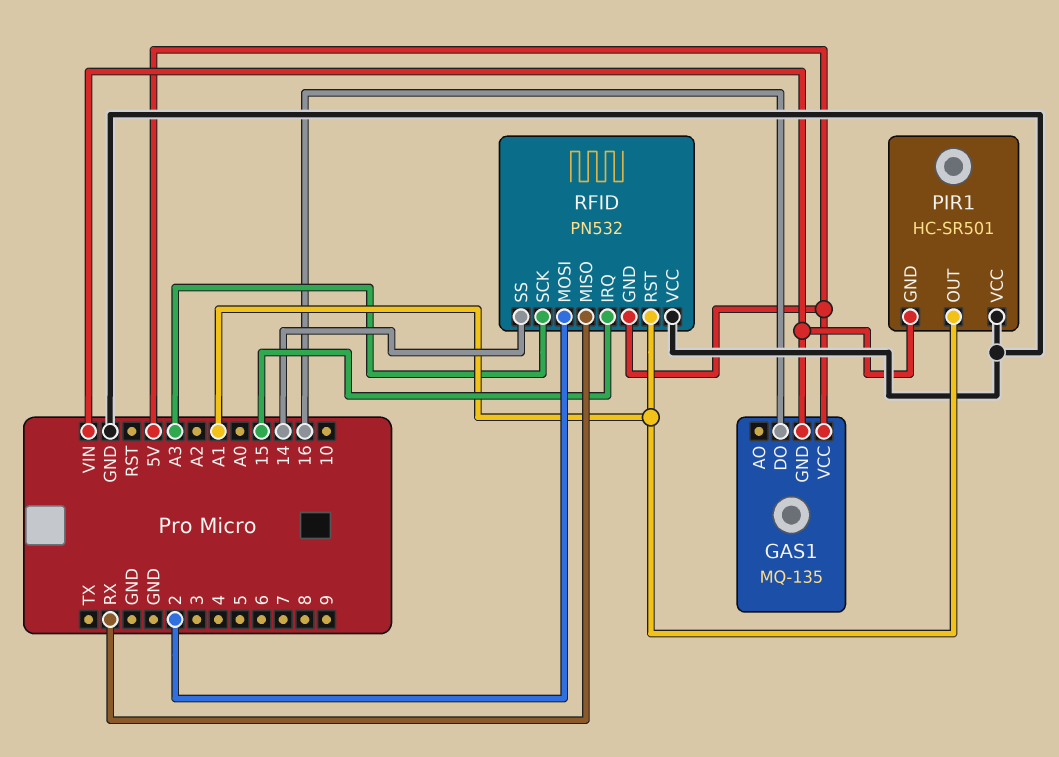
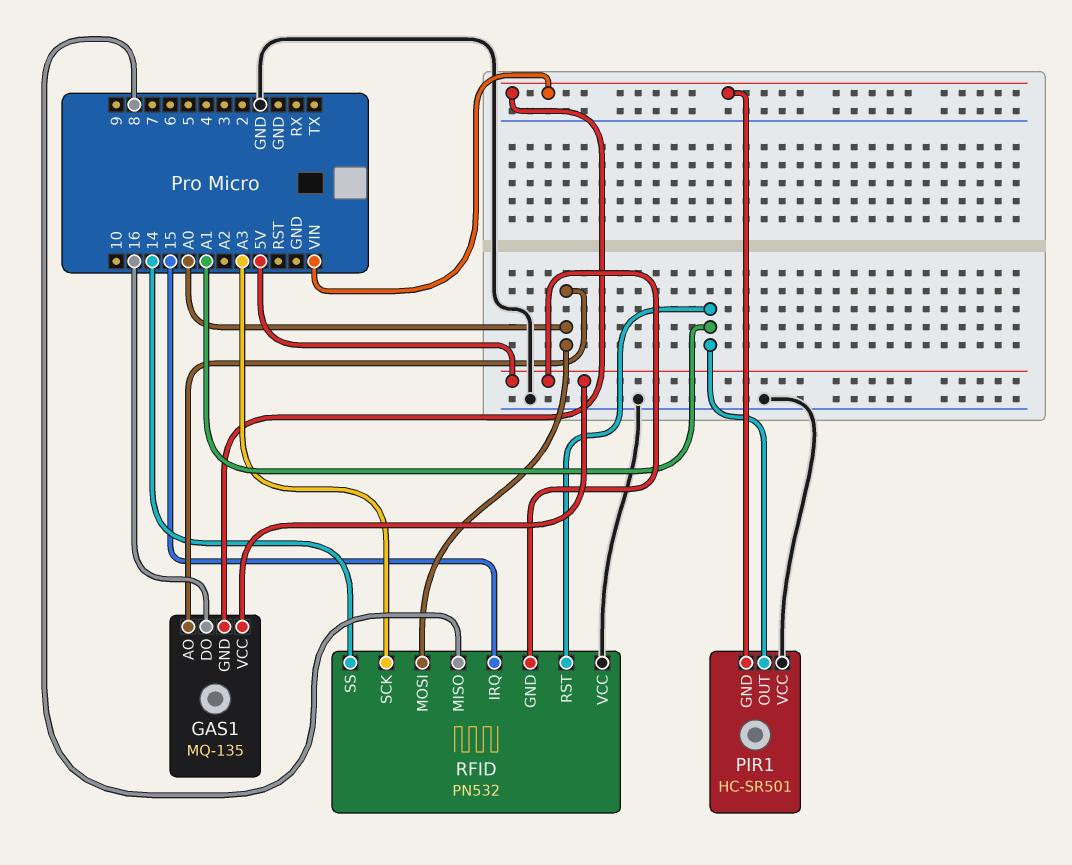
GAS1 pin AO: none -> A0
RFID pin MISO: RX -> 8
RFID pin MOSI: 2 -> A0

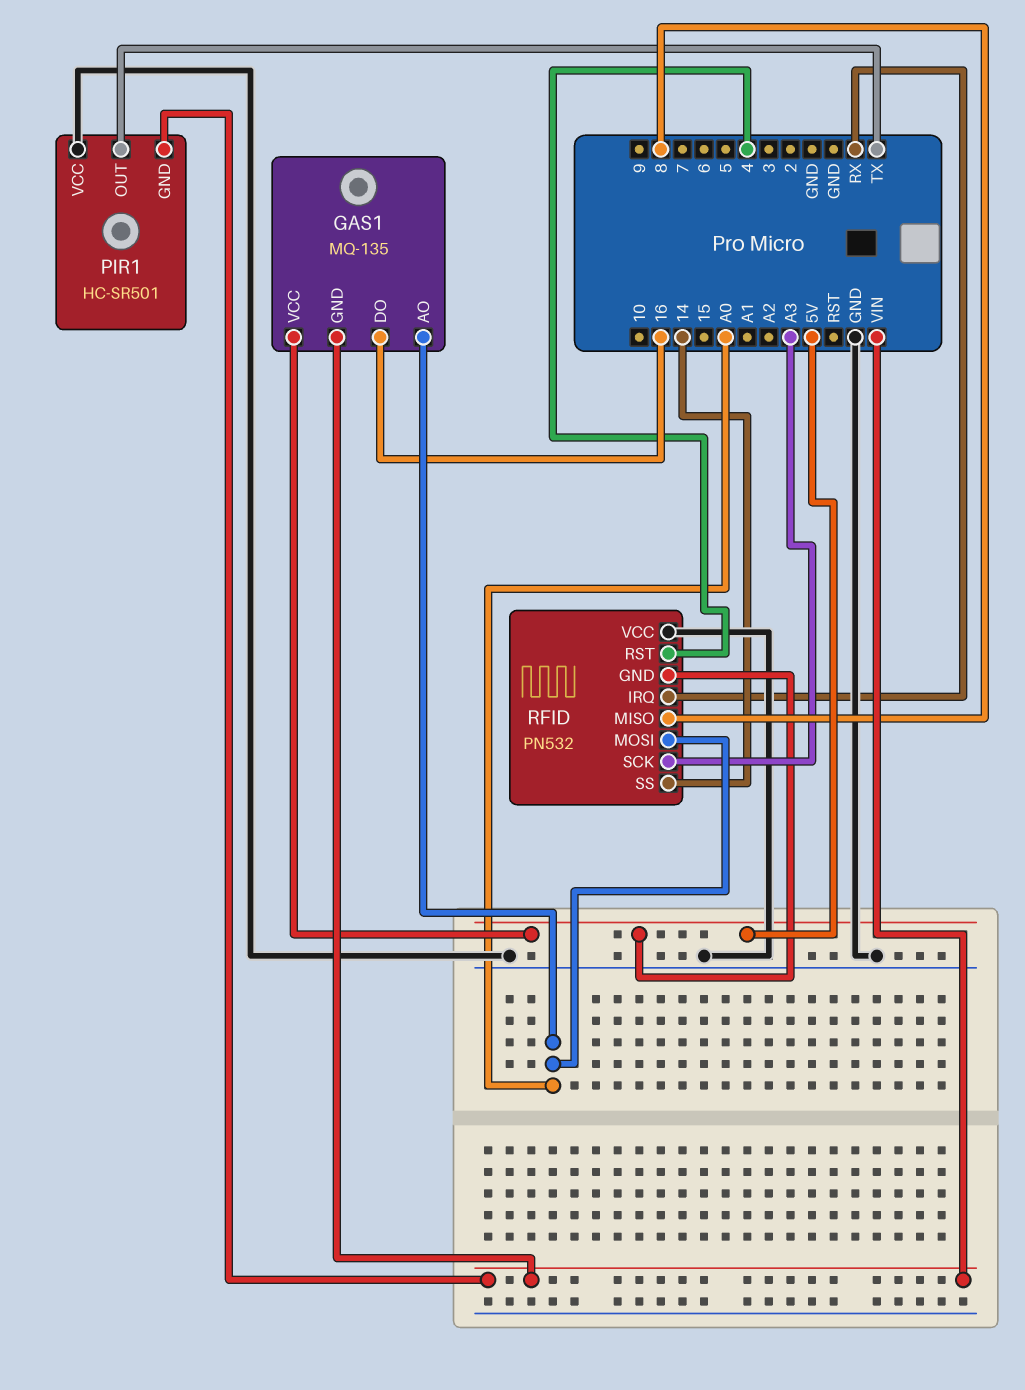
PIR1 pin OUT: A1 -> TX
RFID pin IRQ: 15 -> RX
RFID pin RST: A1 -> 4

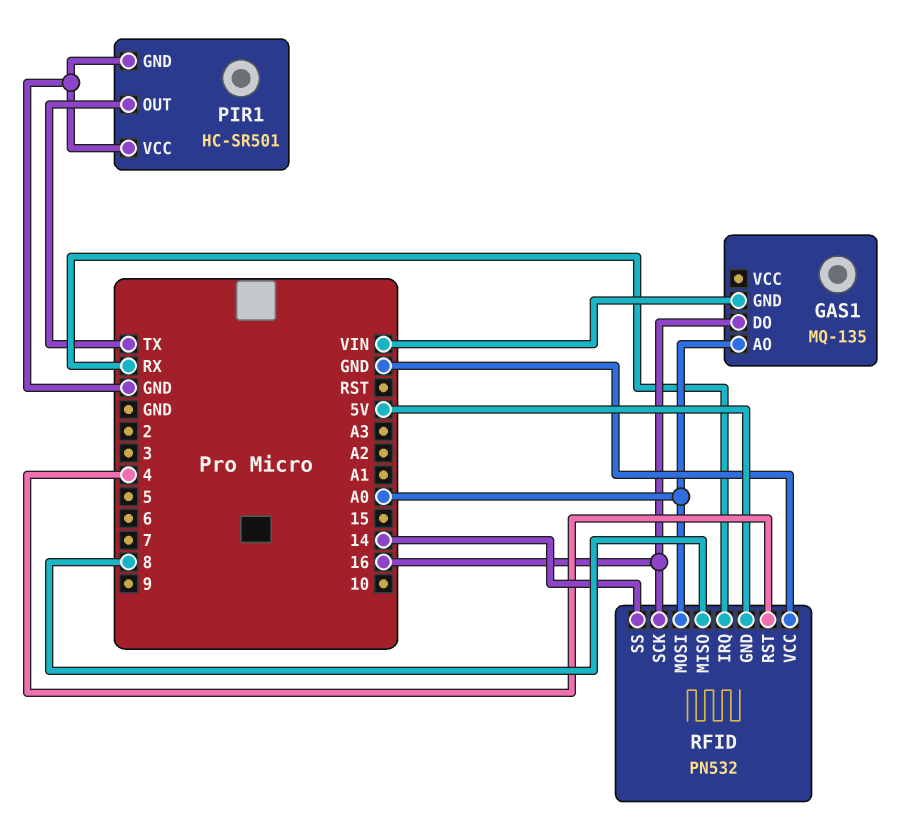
GAS1 pin VCC: 5V -> none
PIR1 pin GND: VIN -> GND
RFID pin SCK: A3 -> 16

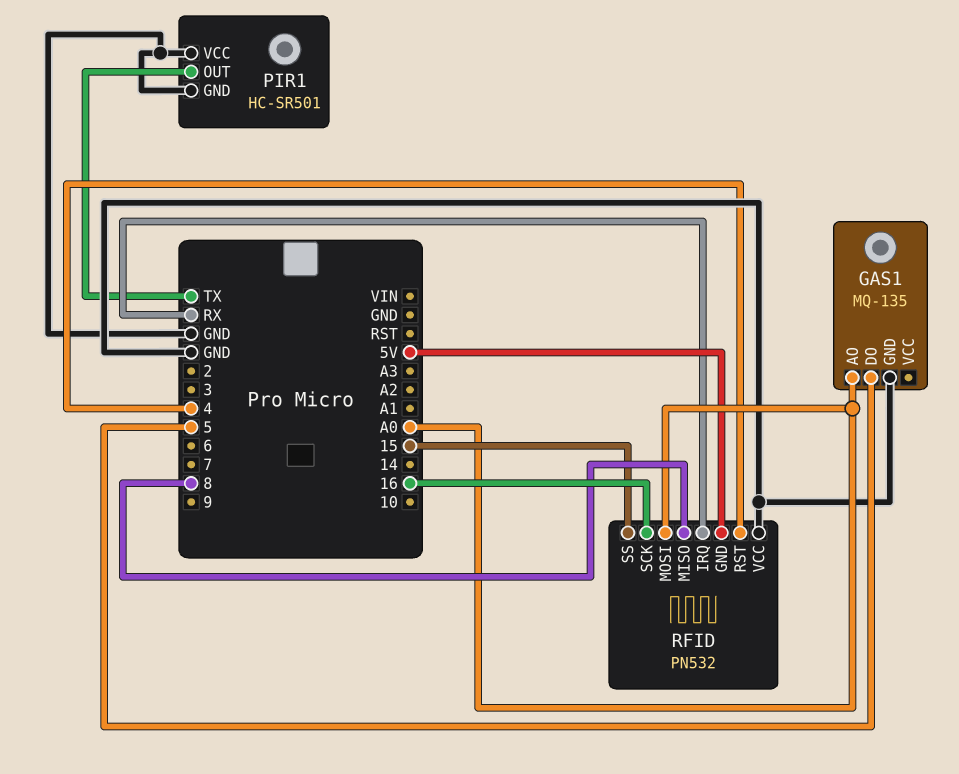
GAS1 pin DO: 16 -> 5
GAS1 pin GND: VIN -> GND
RFID pin SS: 14 -> 15

